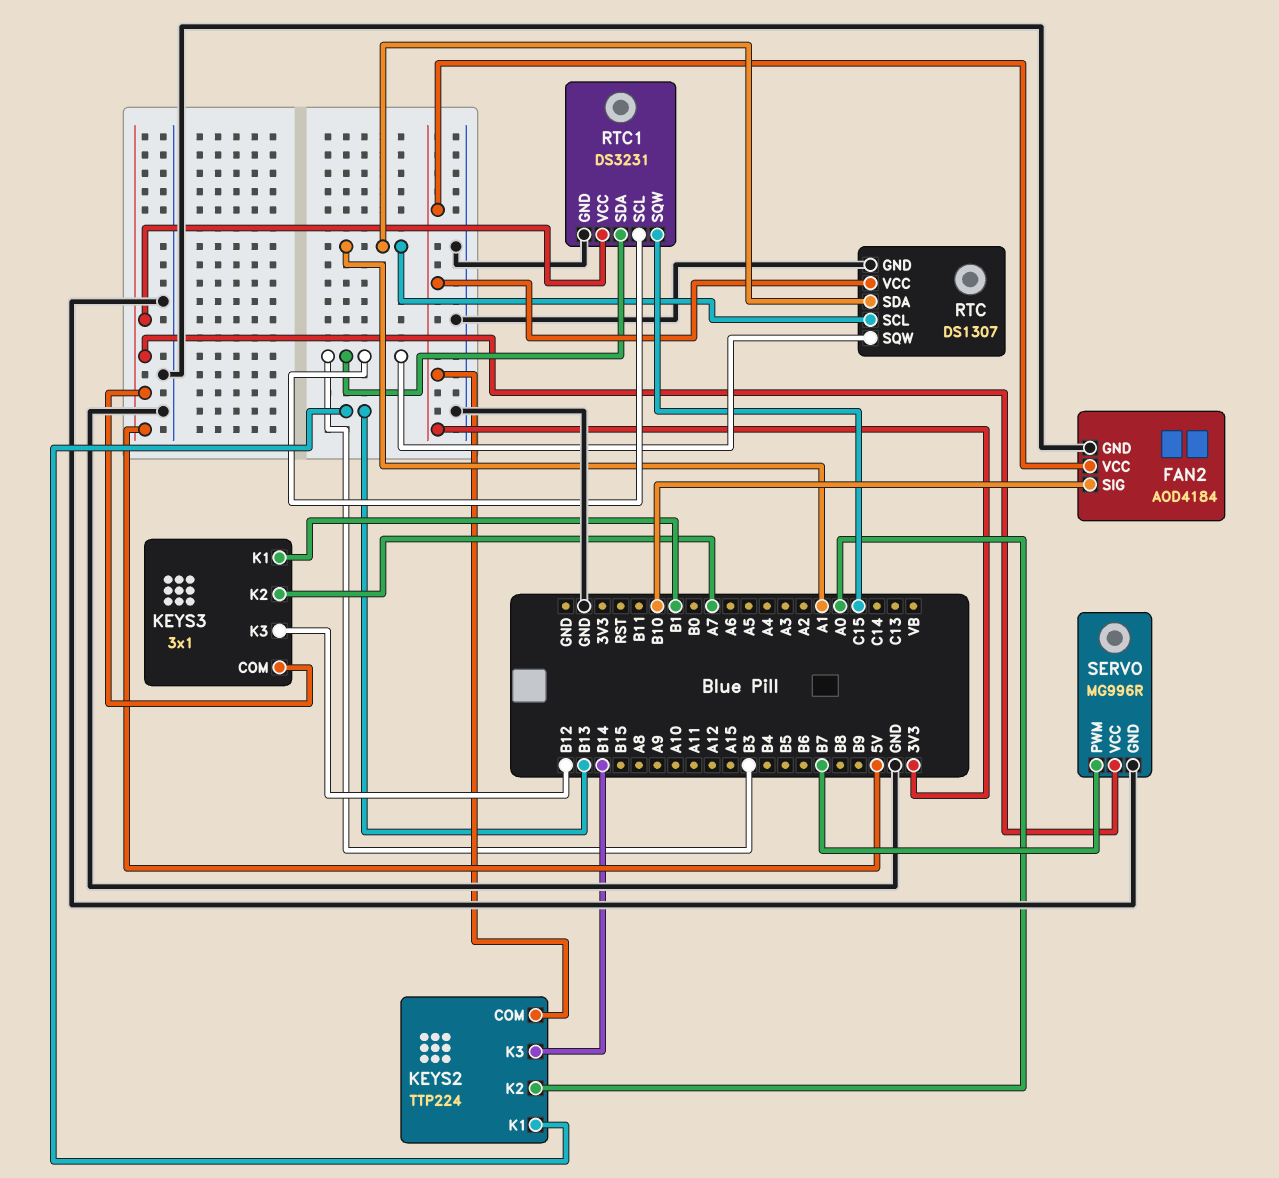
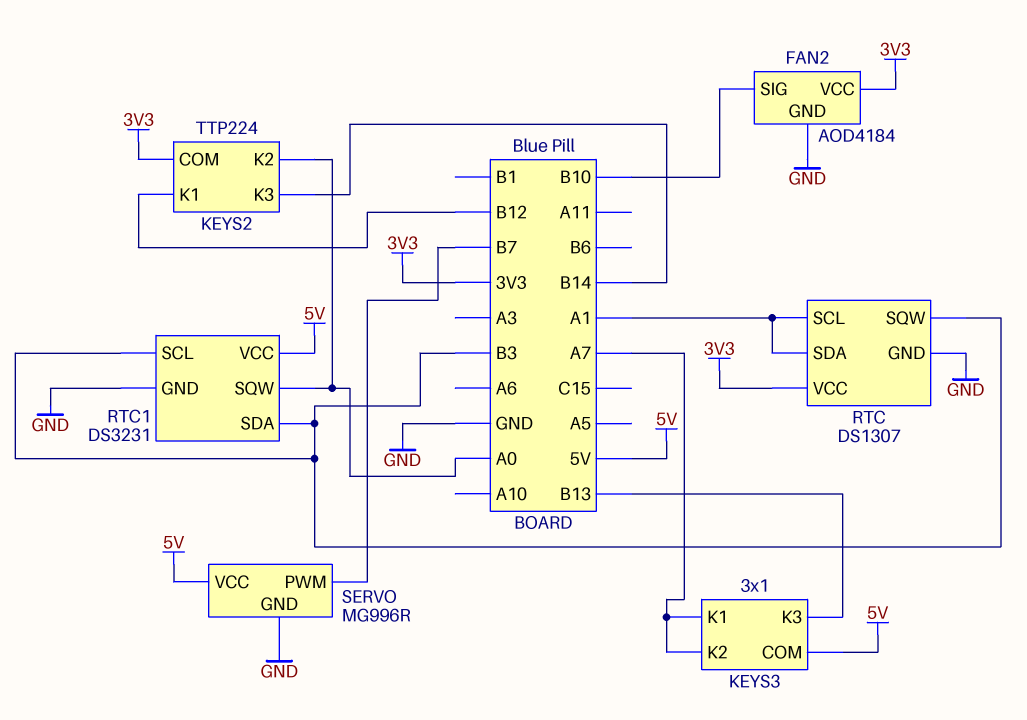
KEYS2 pin K1: B13 -> B12
KEYS3 pin K1: B1 -> A7
KEYS3 pin K3: B12 -> B13
RTC1 pin SQW: C15 -> A0

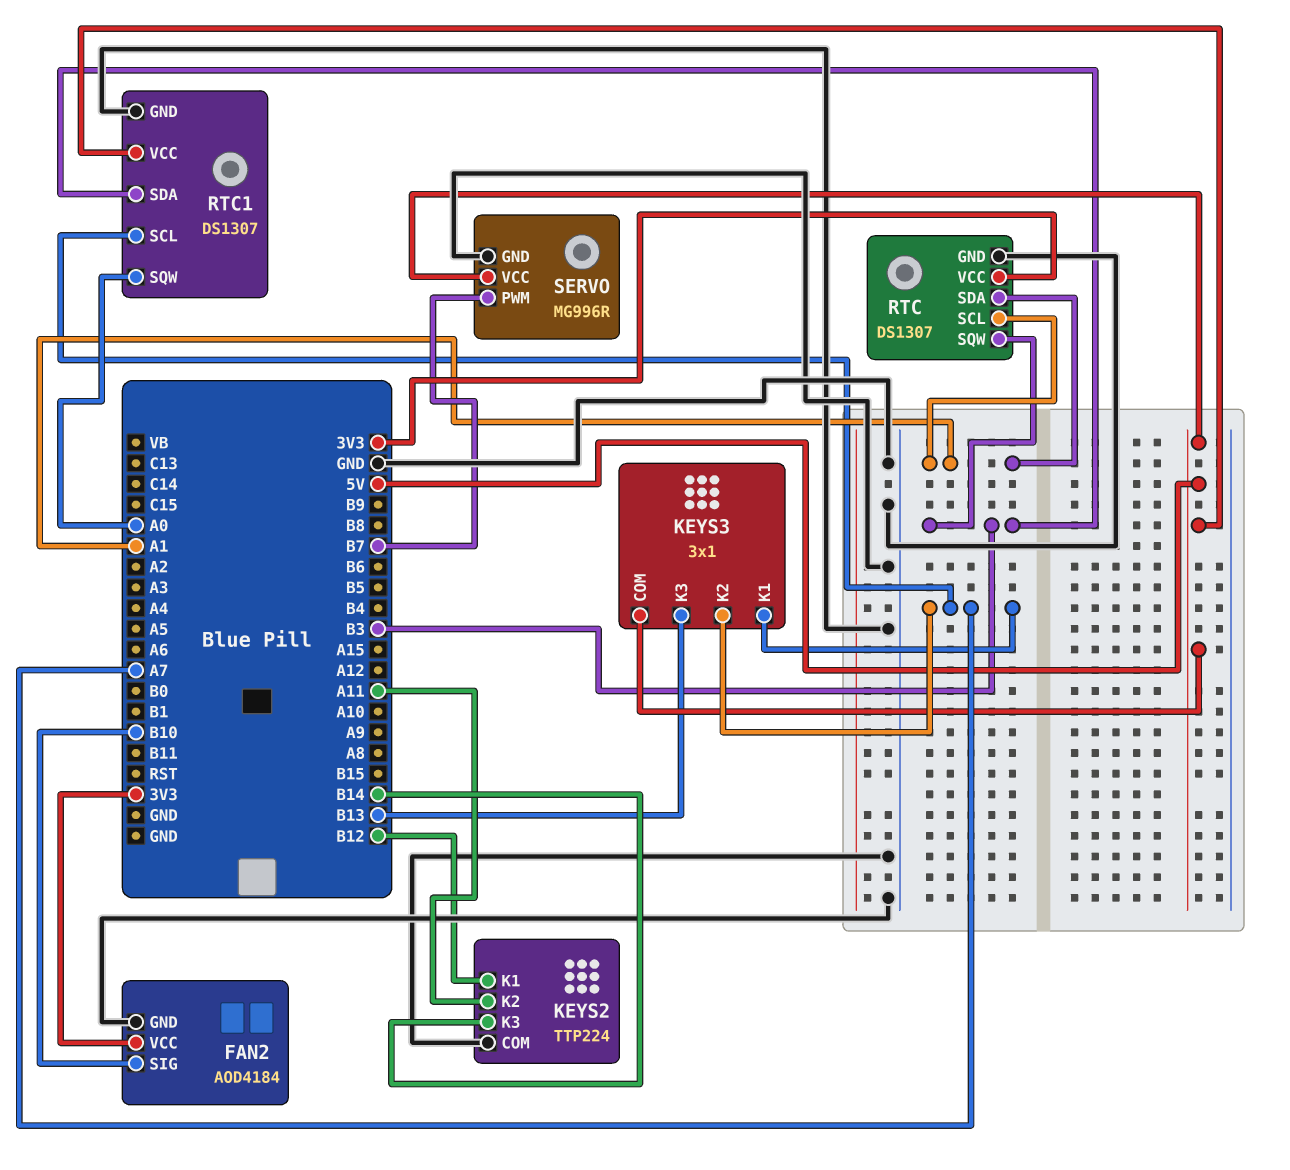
KEYS2 pin COM: 3V3 -> GND
KEYS2 pin K2: A0 -> A11
RTC1: DS3231 -> DS1307
RTC1 pin SCL: B3 -> A7

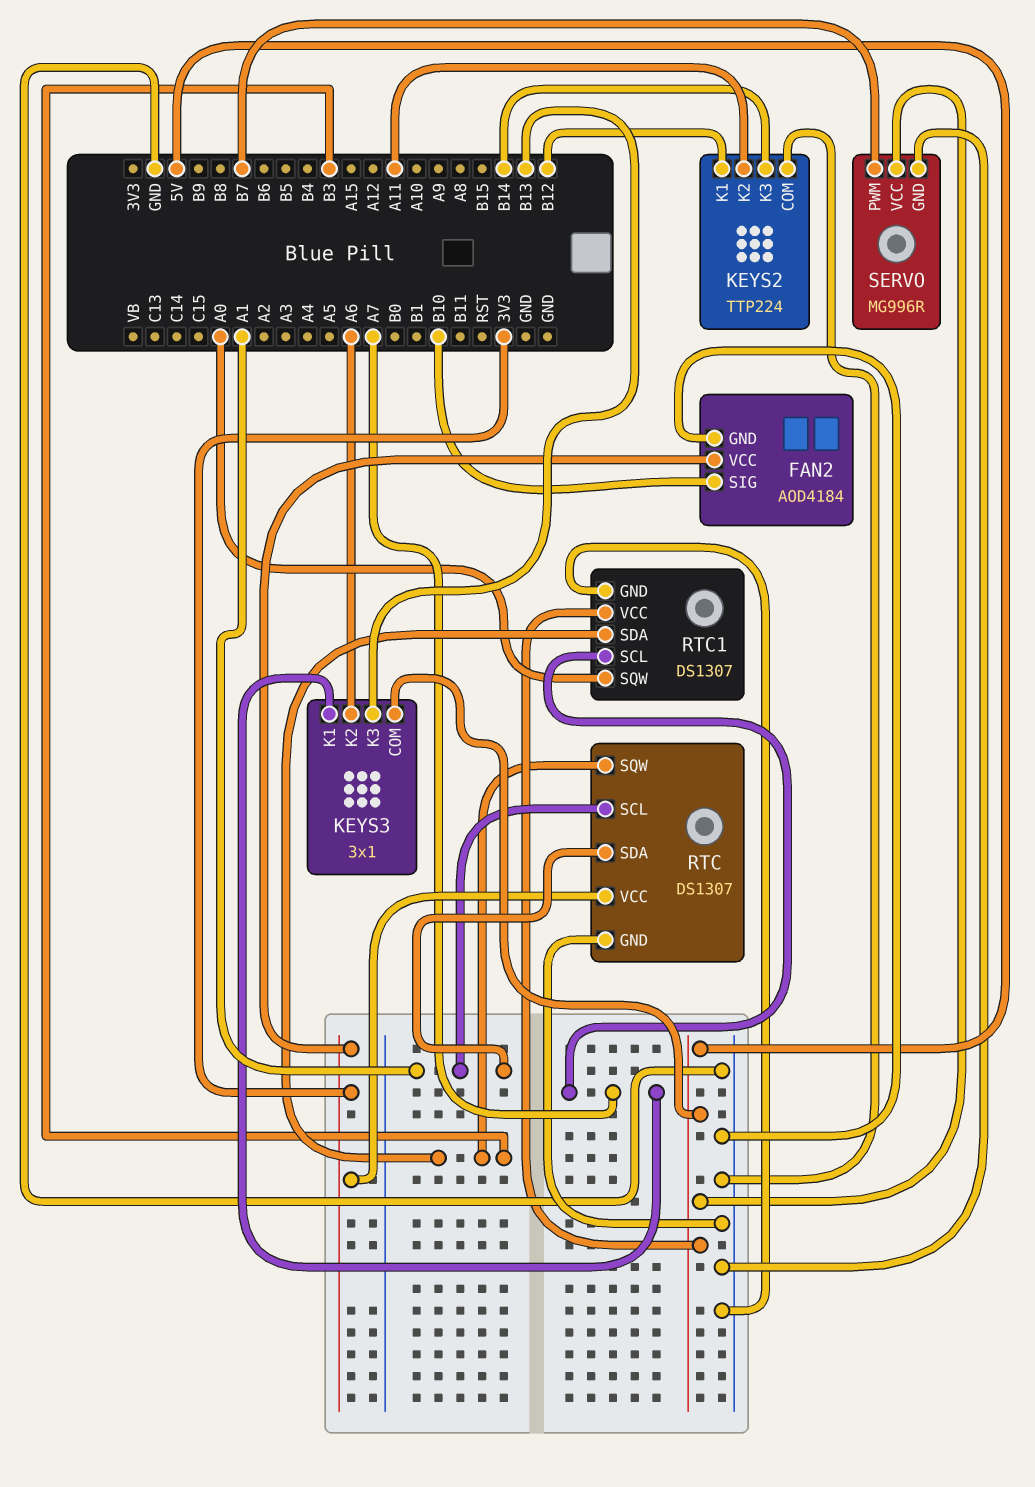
KEYS3 pin K2: A7 -> A6

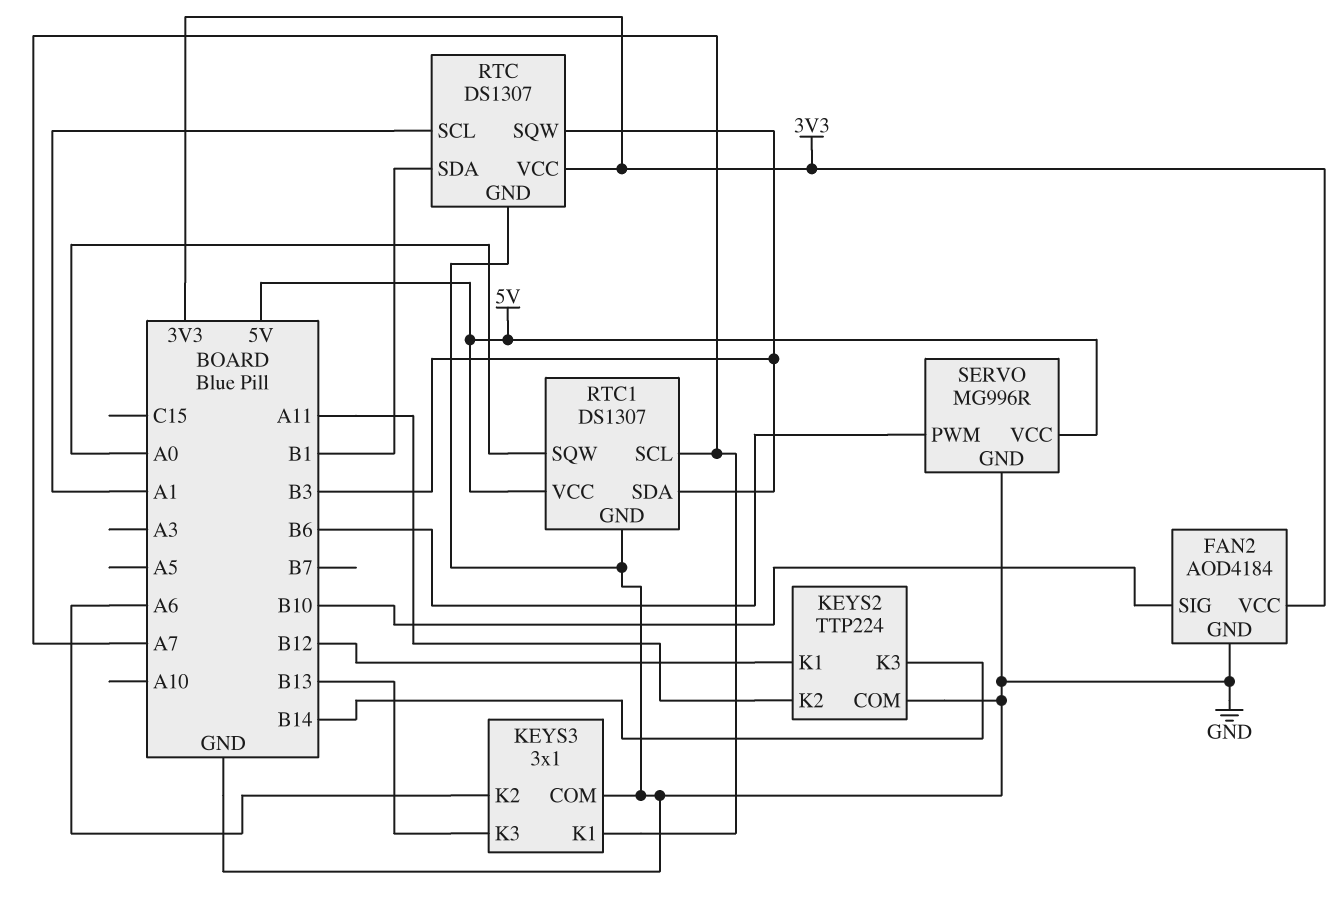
KEYS3 pin COM: 5V -> GND
RTC pin SDA: A1 -> B1
SERVO pin PWM: B7 -> B6

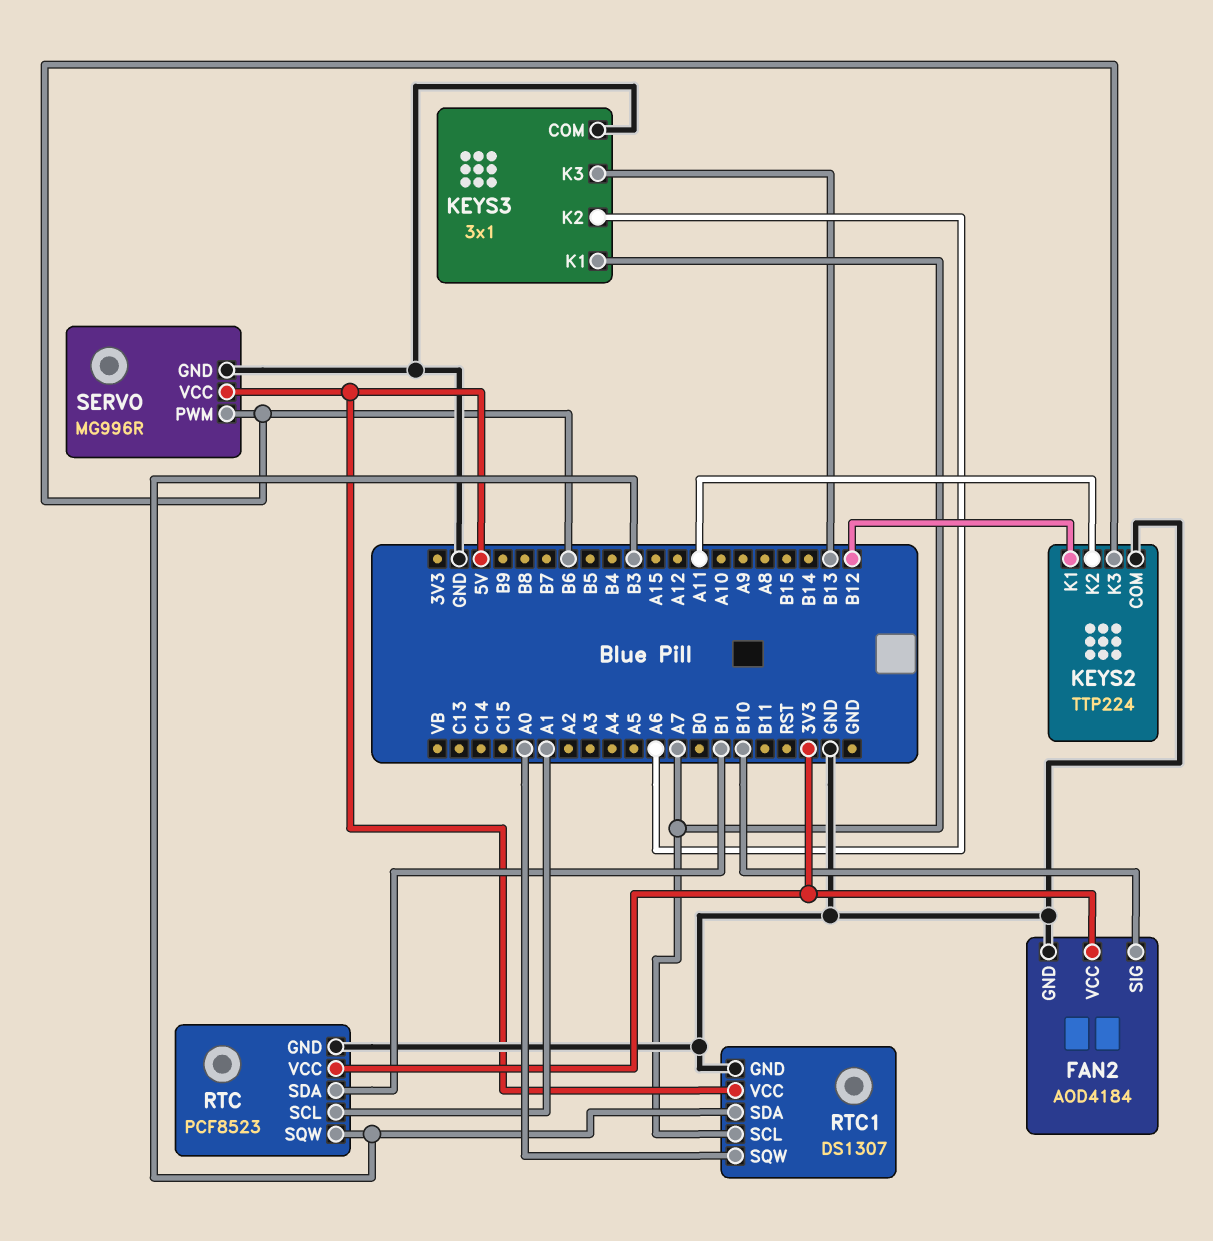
KEYS2 pin K3: B14 -> B6
RTC: DS1307 -> PCF8523

